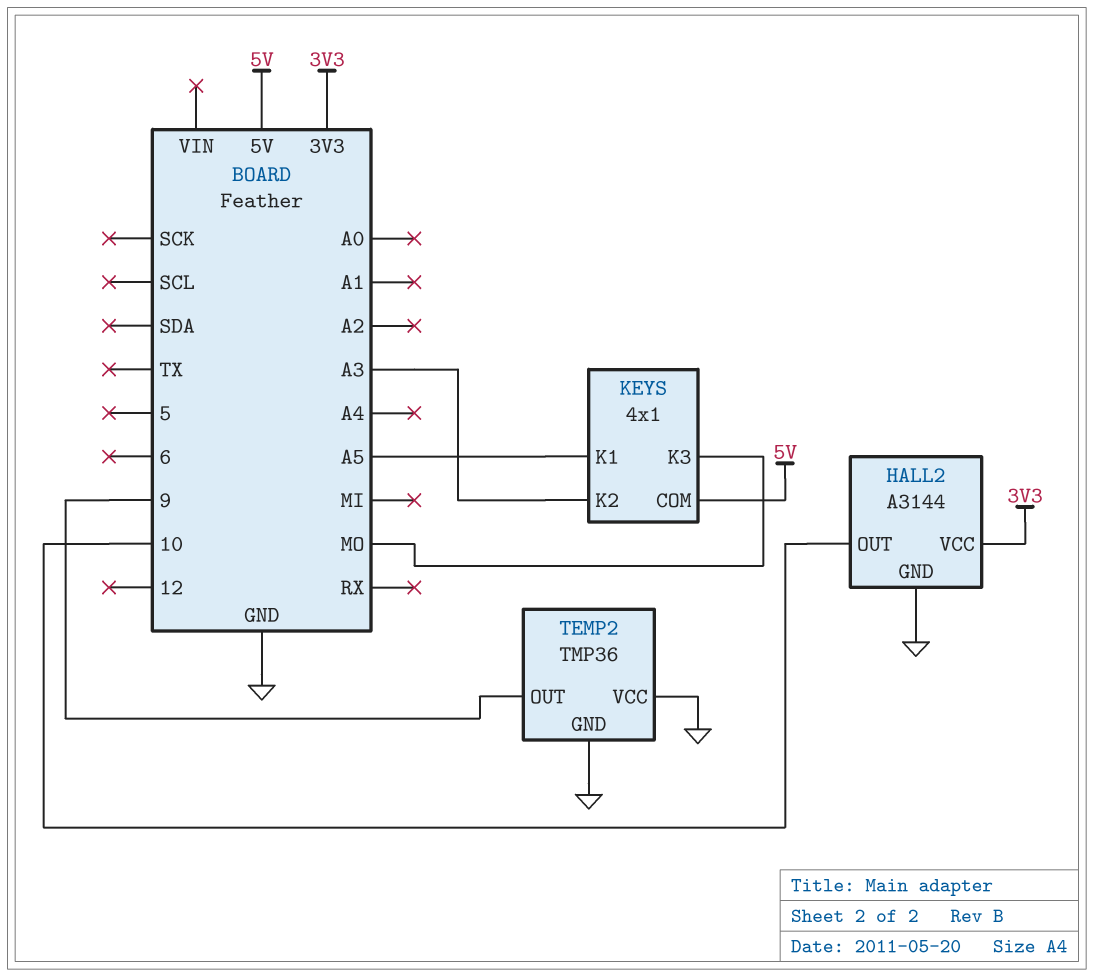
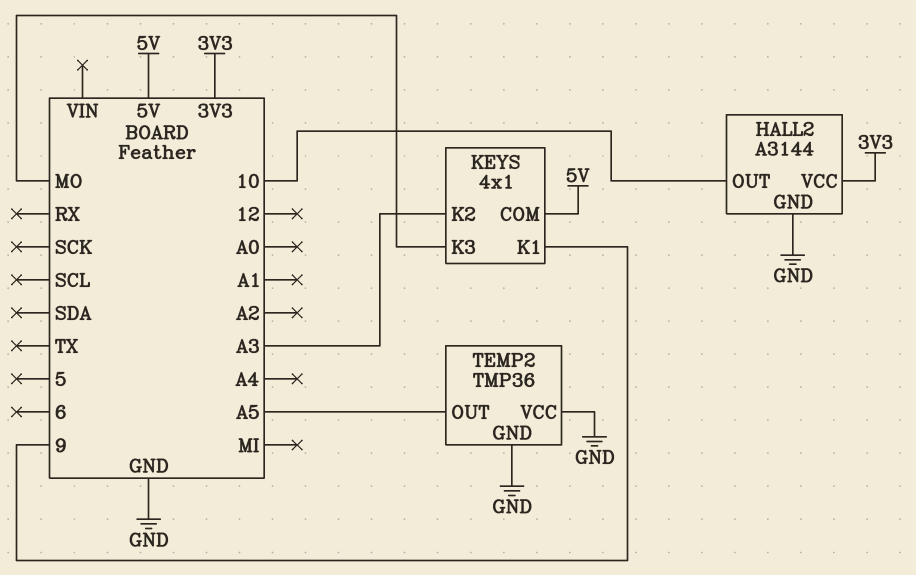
KEYS pin K1: A5 -> 9
TEMP2 pin OUT: 9 -> A5

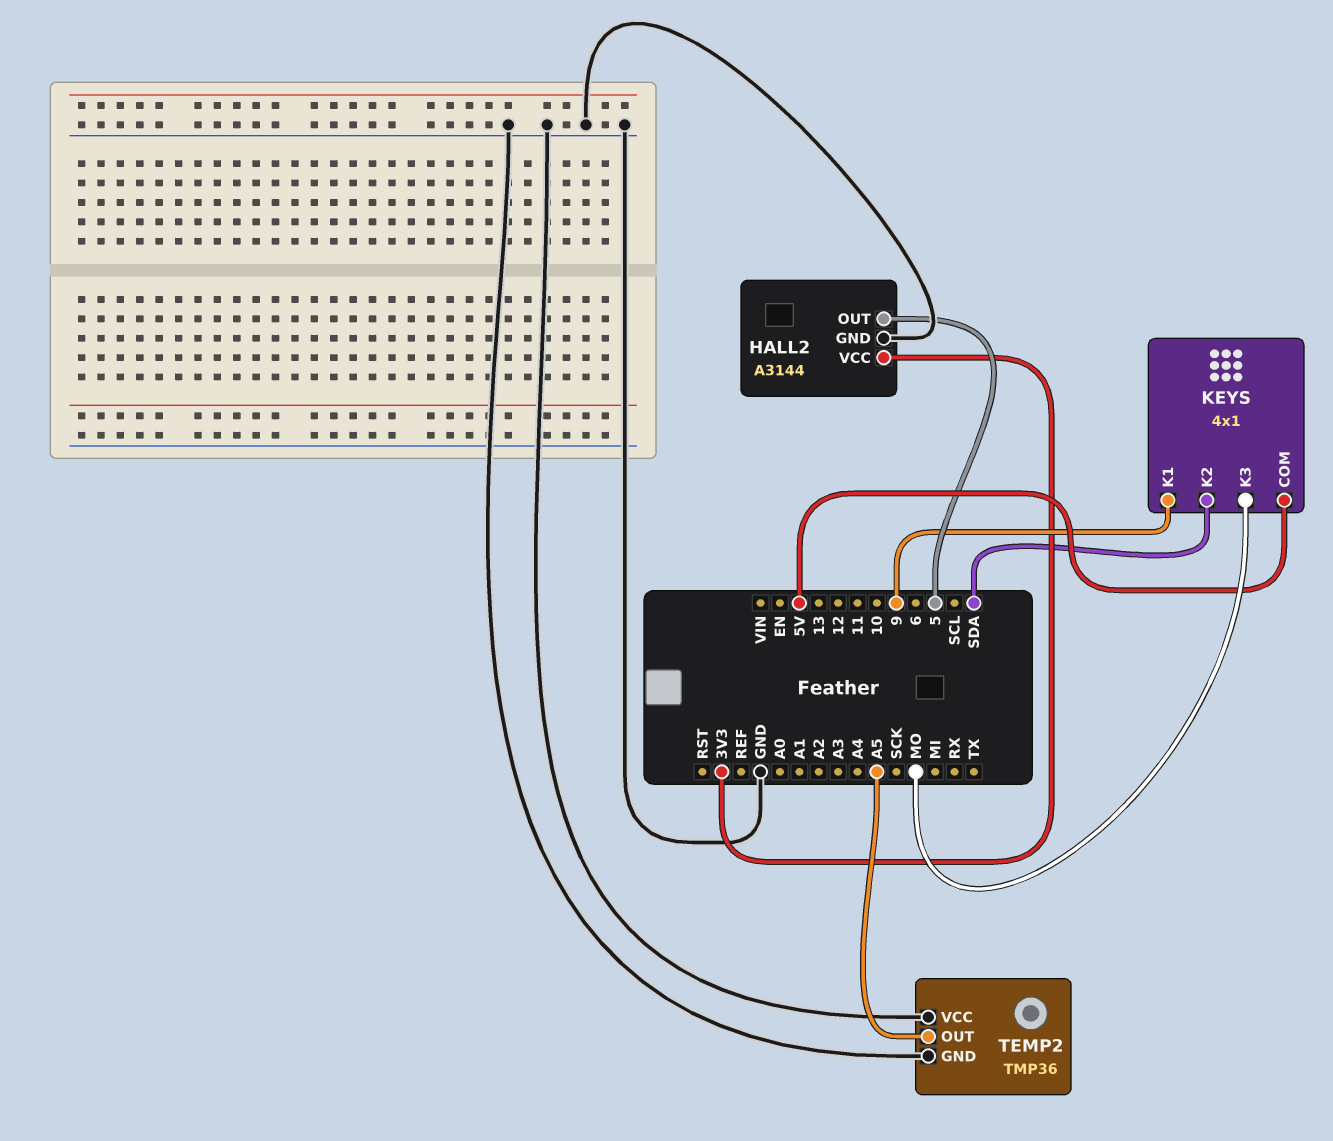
HALL2 pin OUT: 10 -> 5
KEYS pin K2: A3 -> SDA

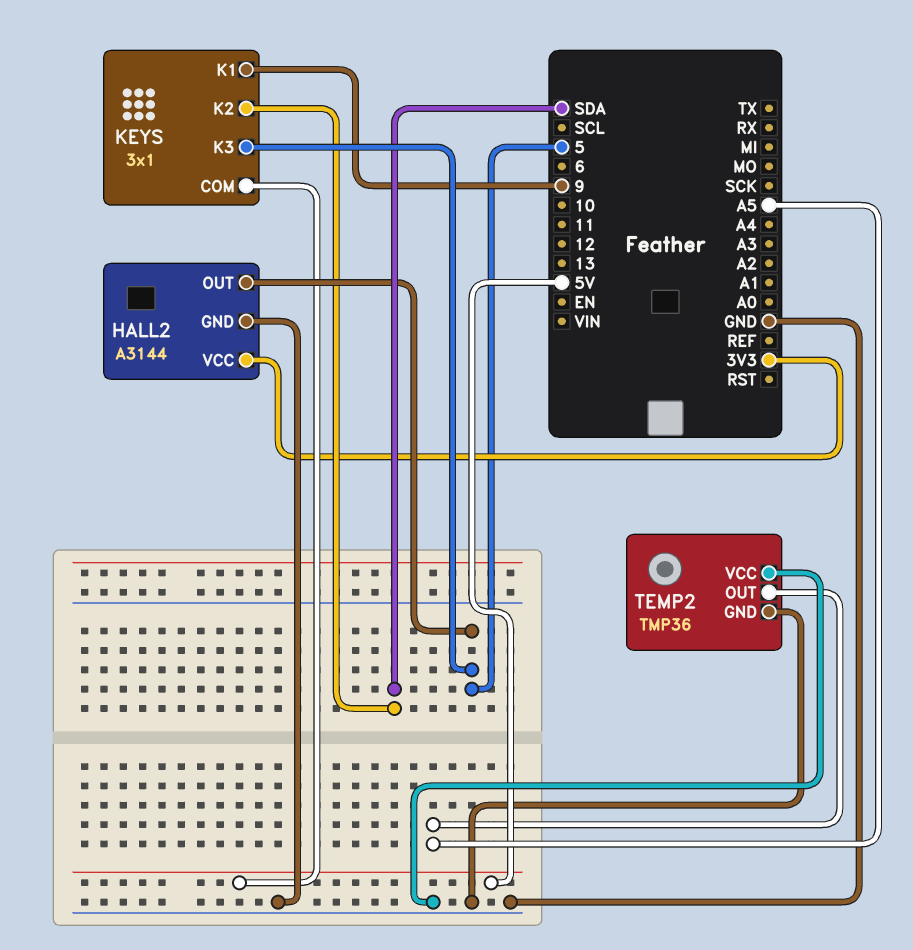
KEYS: 4x1 -> 3x1
KEYS pin K3: MO -> 5

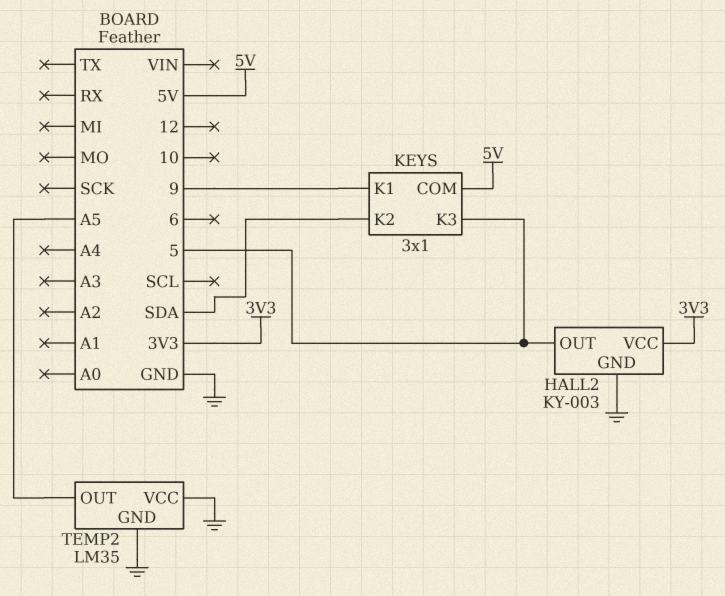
HALL2: A3144 -> KY-003
TEMP2: TMP36 -> LM35

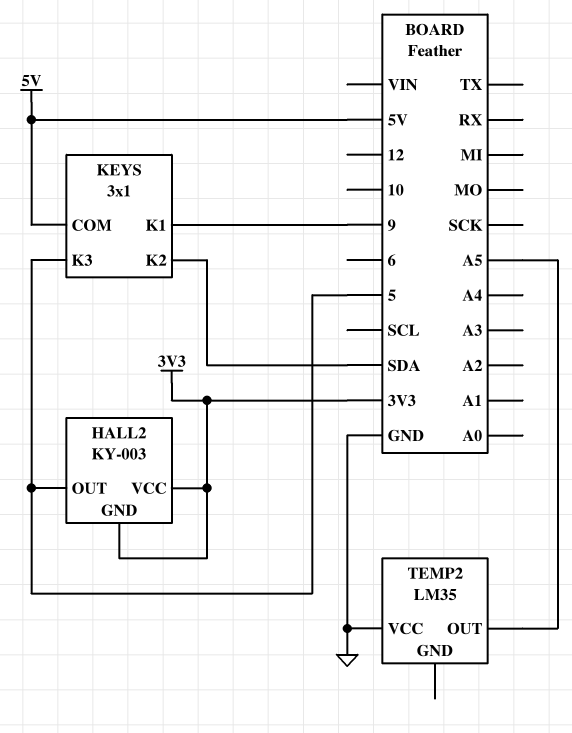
HALL2 pin GND: GND -> 3V3
TEMP2 pin GND: GND -> none

